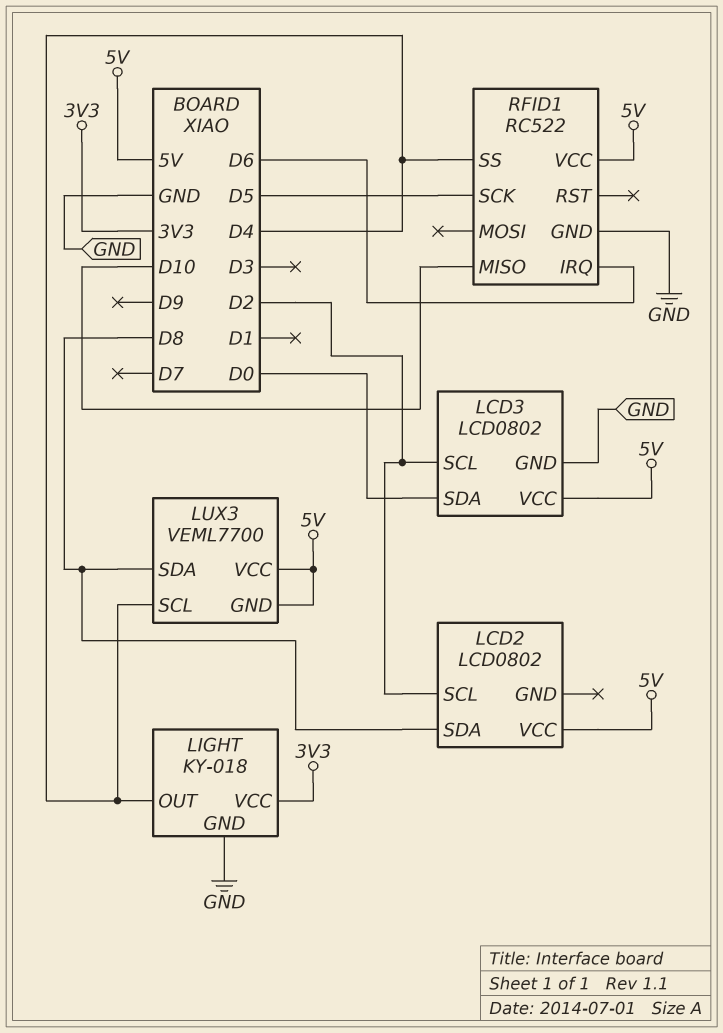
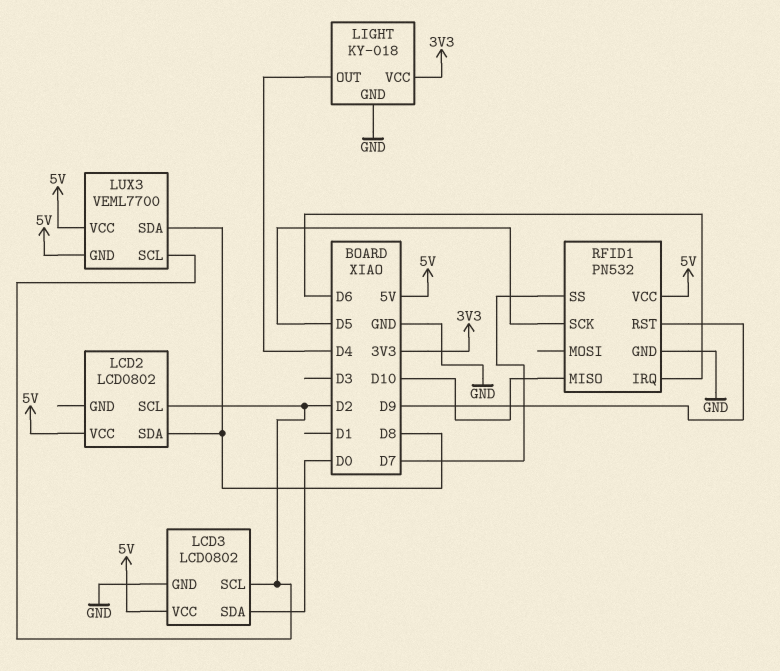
LUX3 pin SCL: D4 -> D2
RFID1: RC522 -> PN532
RFID1 pin RST: none -> D9
RFID1 pin SS: D4 -> D7

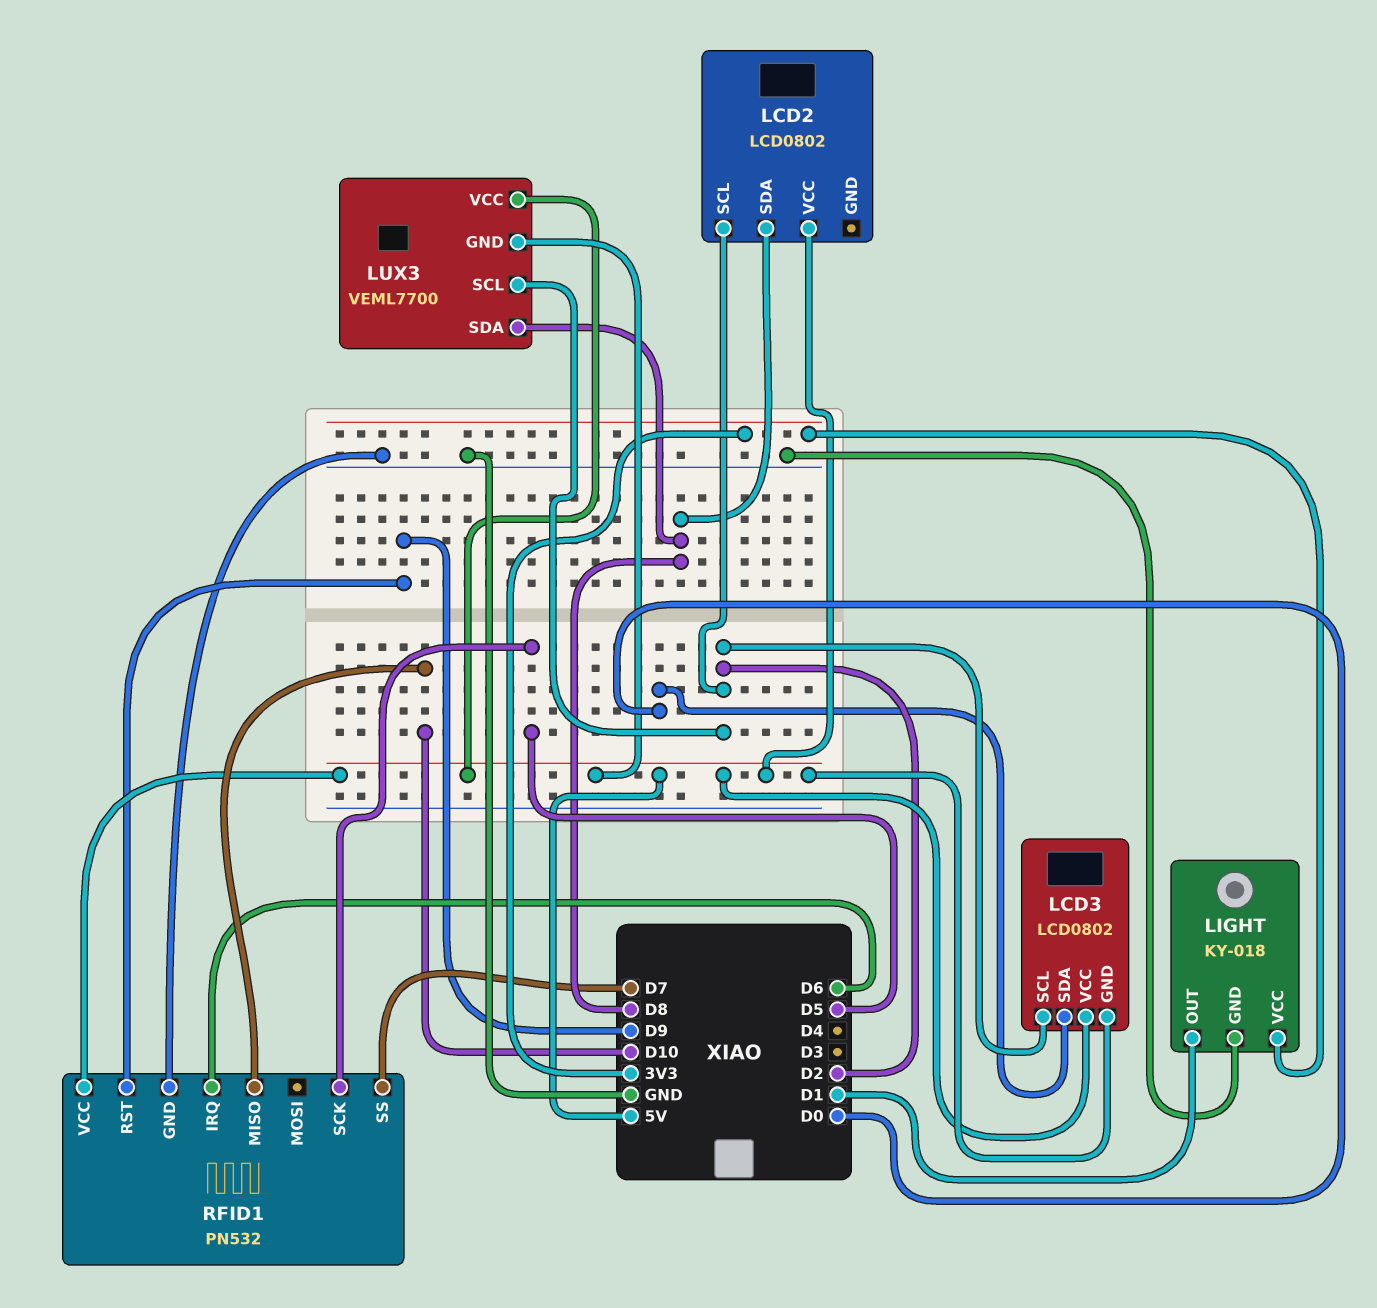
LCD3 pin GND: GND -> 5V
LIGHT pin OUT: D4 -> D1

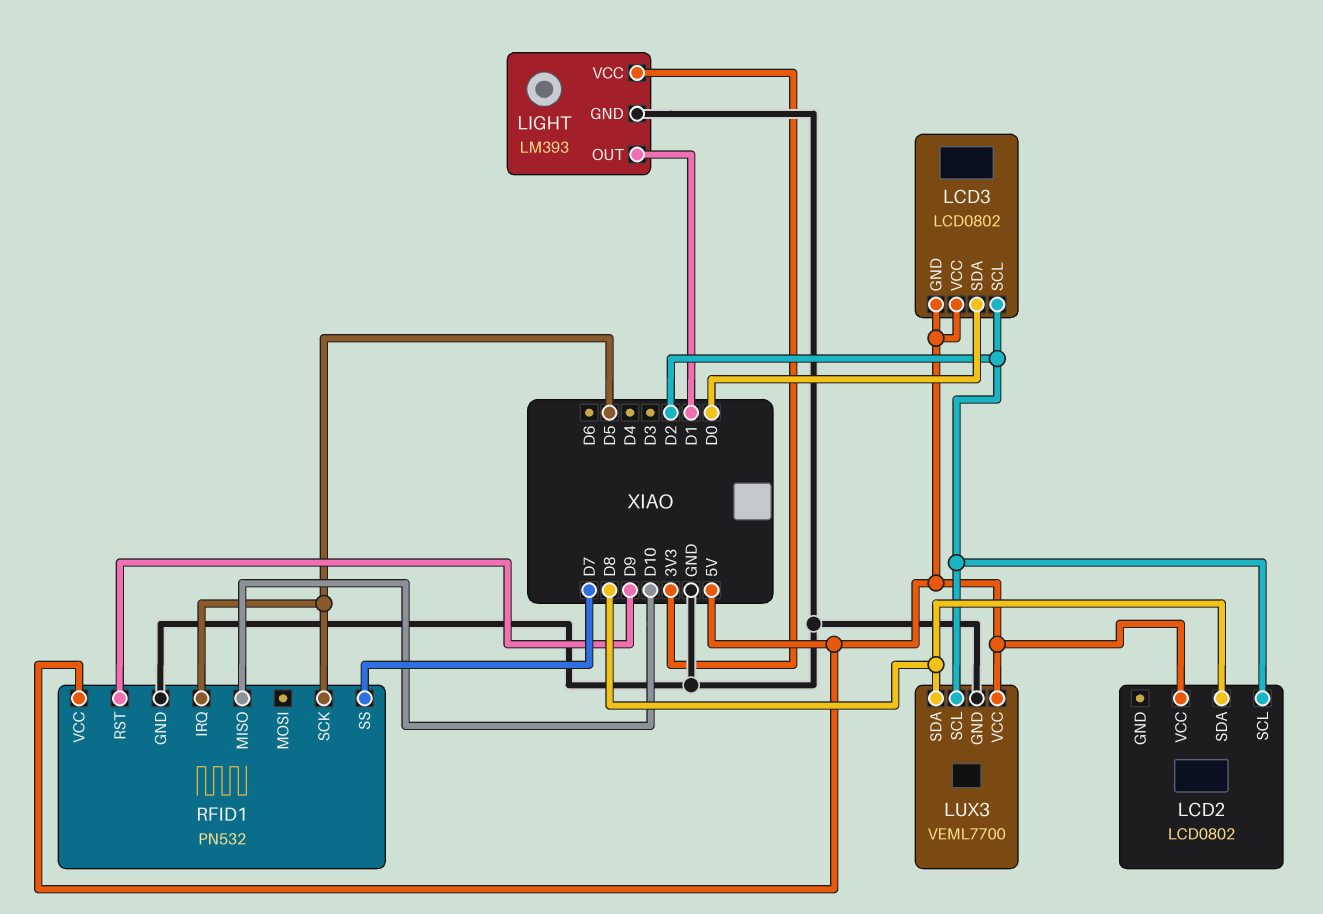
LIGHT: KY-018 -> LM393
LUX3 pin GND: 5V -> GND
RFID1 pin IRQ: D6 -> D5

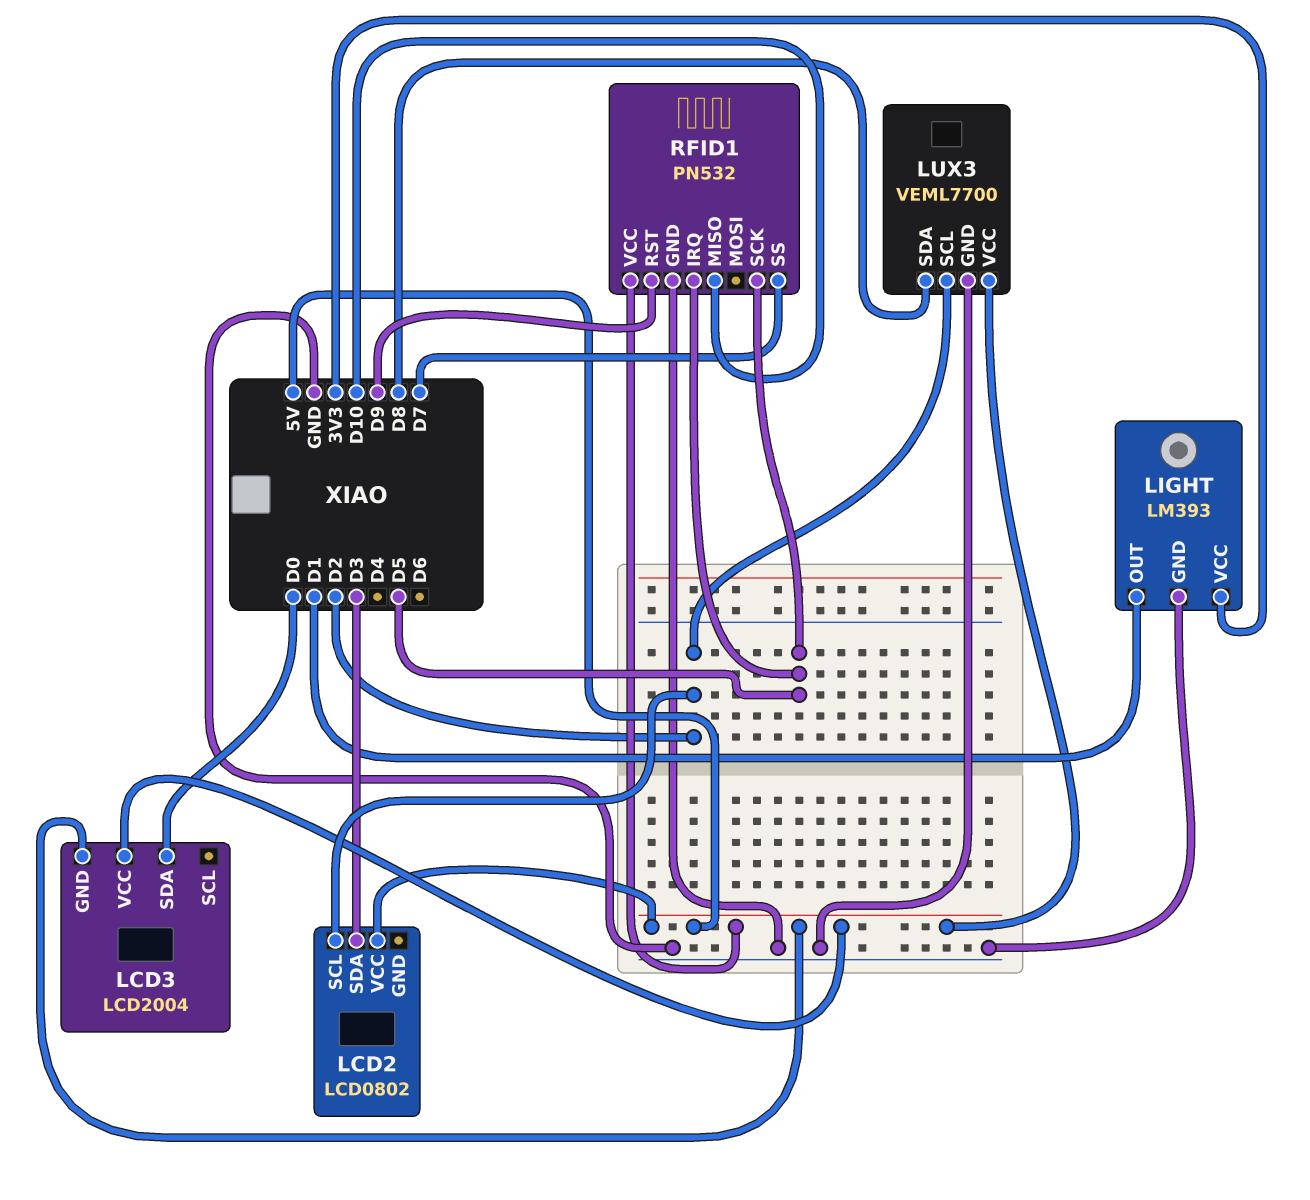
LCD2 pin SDA: D8 -> D3
LCD3: LCD0802 -> LCD2004
LCD3 pin SCL: D2 -> none

